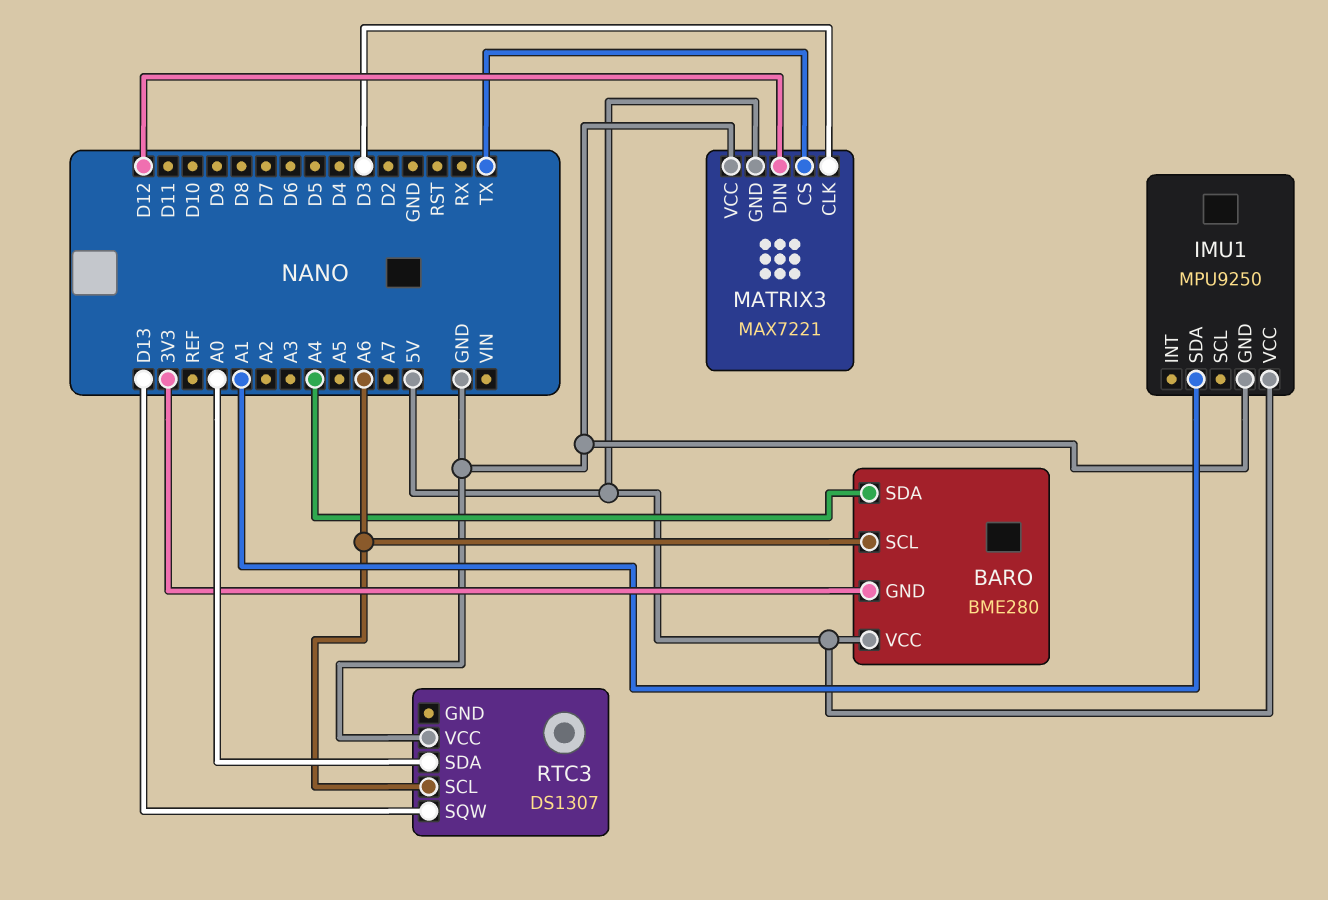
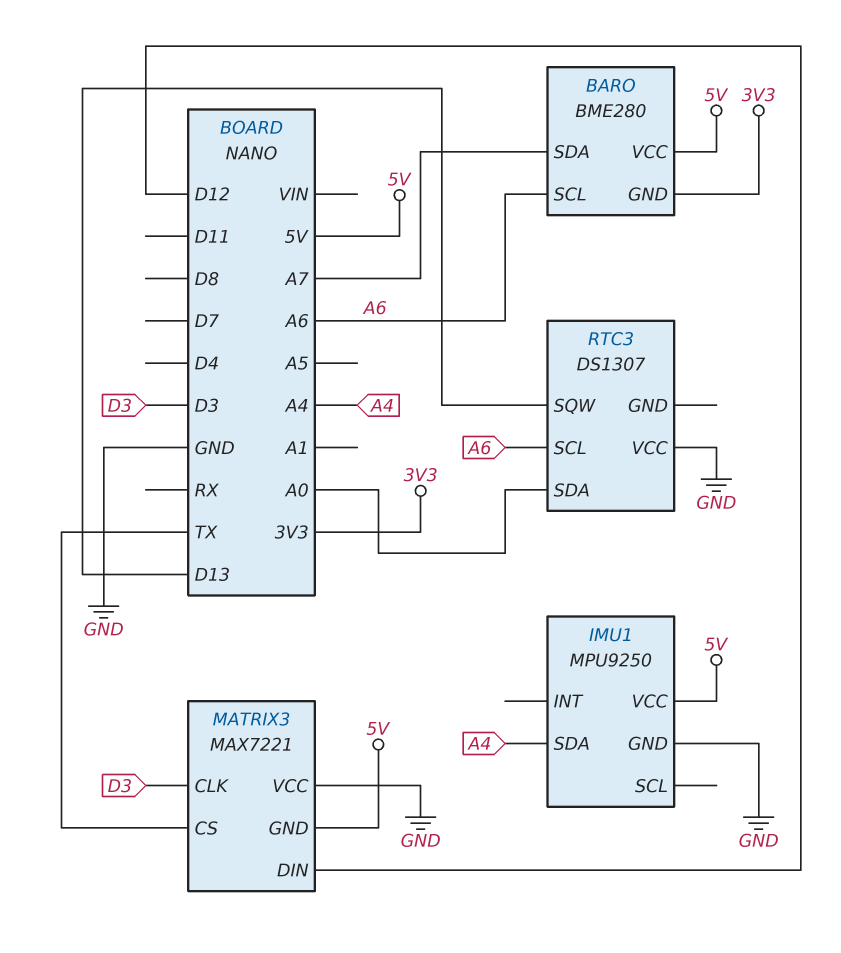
BARO pin SDA: A4 -> A7
IMU1 pin SDA: A1 -> A4

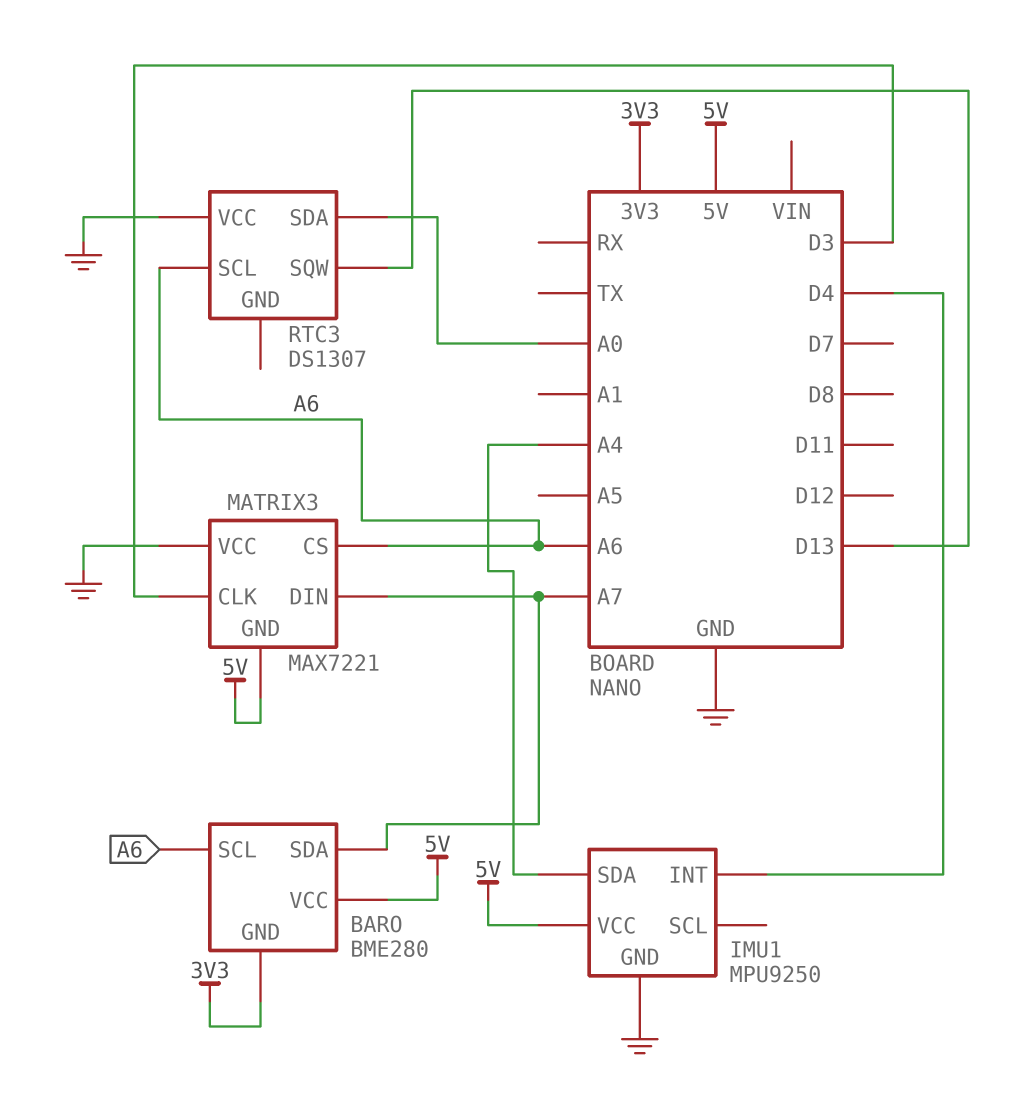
IMU1 pin INT: none -> D4
MATRIX3 pin CS: TX -> A6
MATRIX3 pin DIN: D12 -> A7

